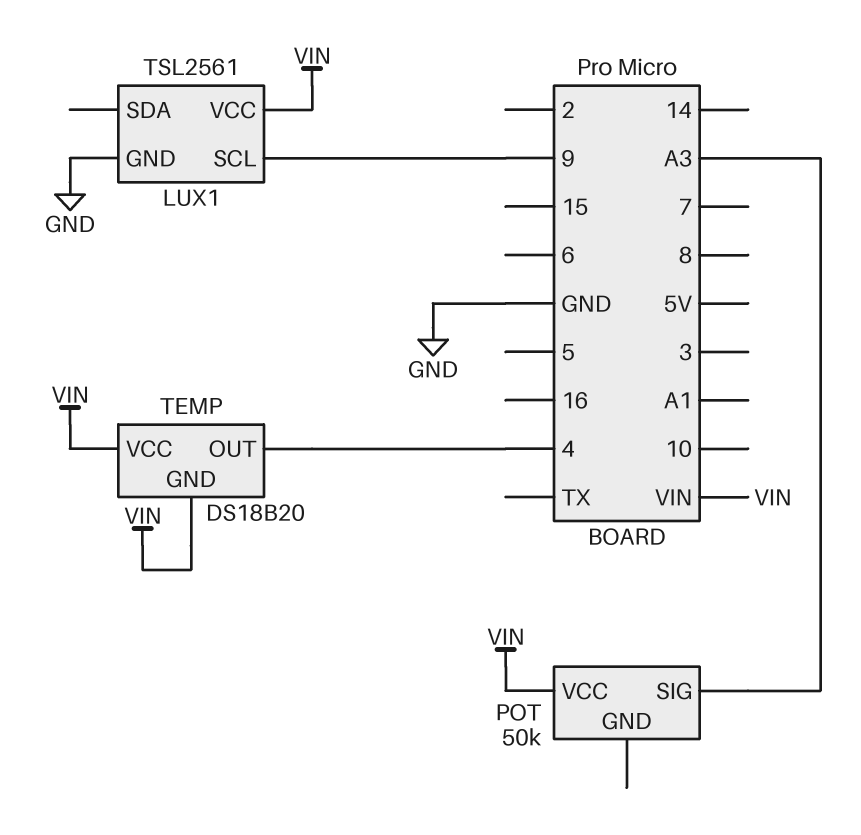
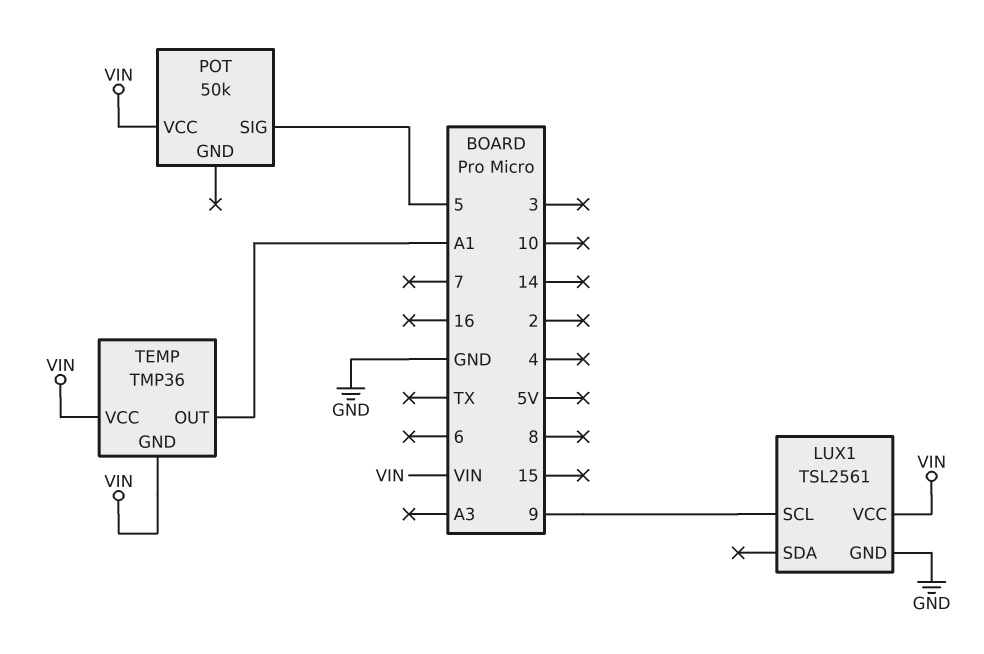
POT pin SIG: A3 -> 5
TEMP: DS18B20 -> TMP36
TEMP pin OUT: 4 -> A1

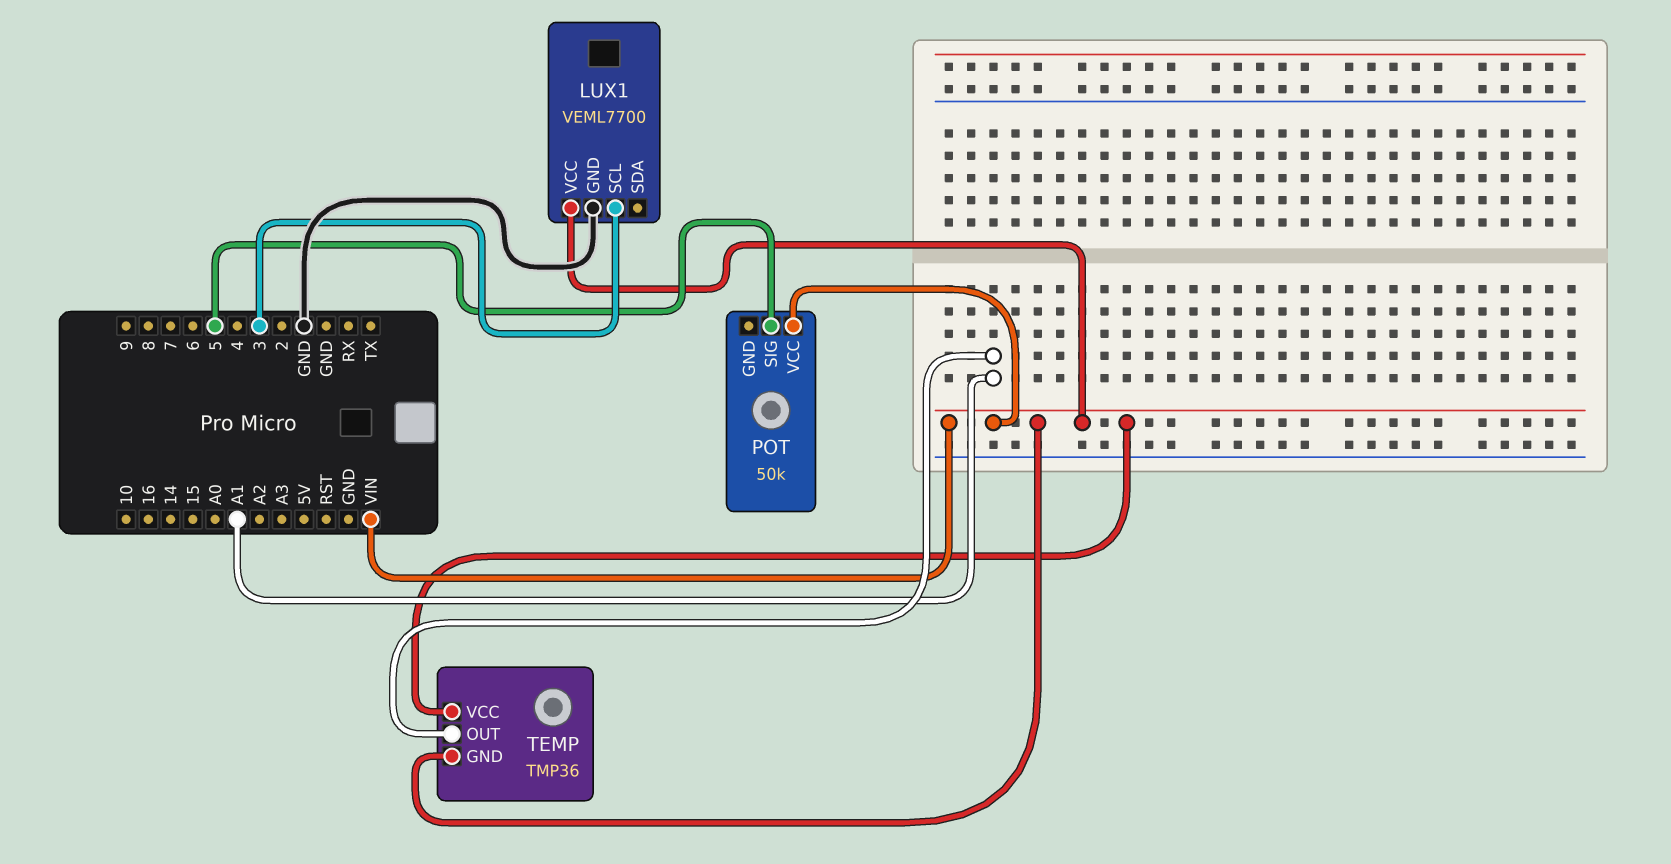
LUX1: TSL2561 -> VEML7700
LUX1 pin SCL: 9 -> 3

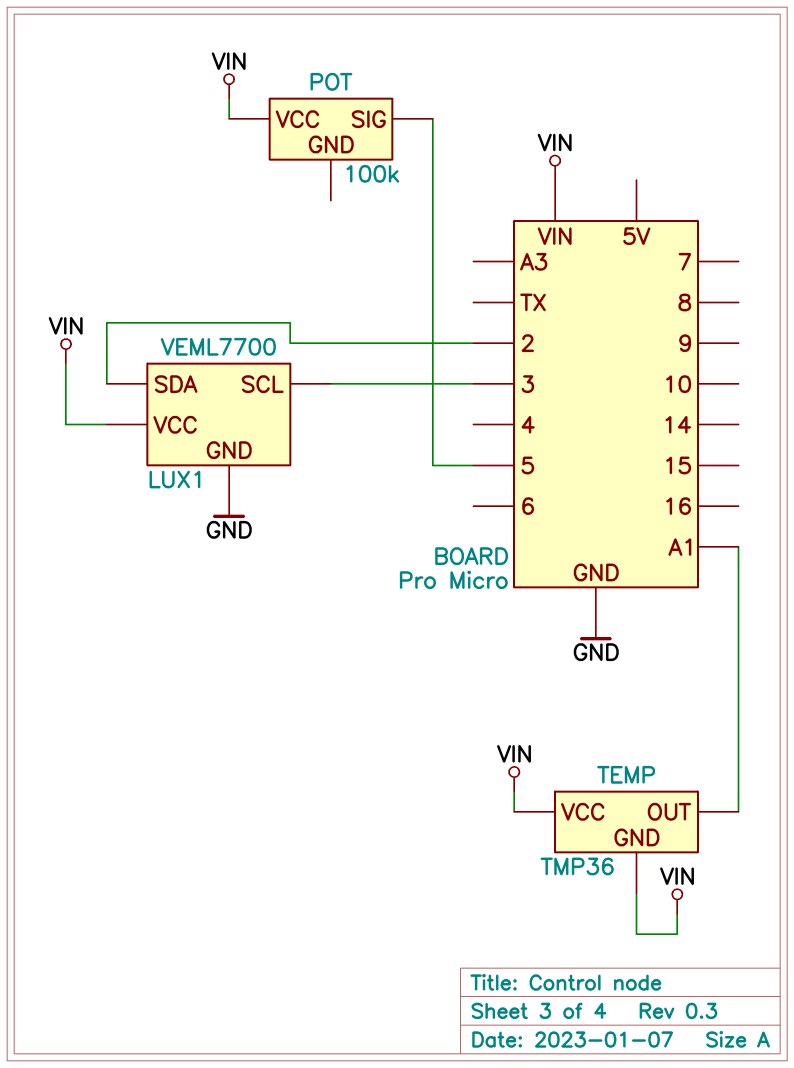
LUX1 pin SDA: none -> 2
POT: 50k -> 100k

